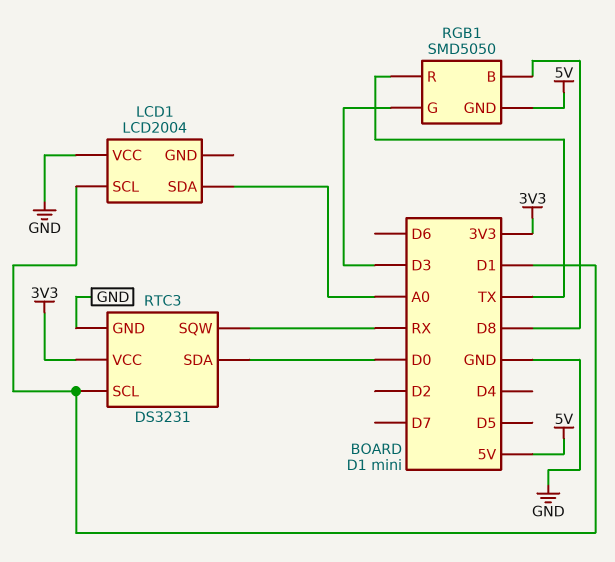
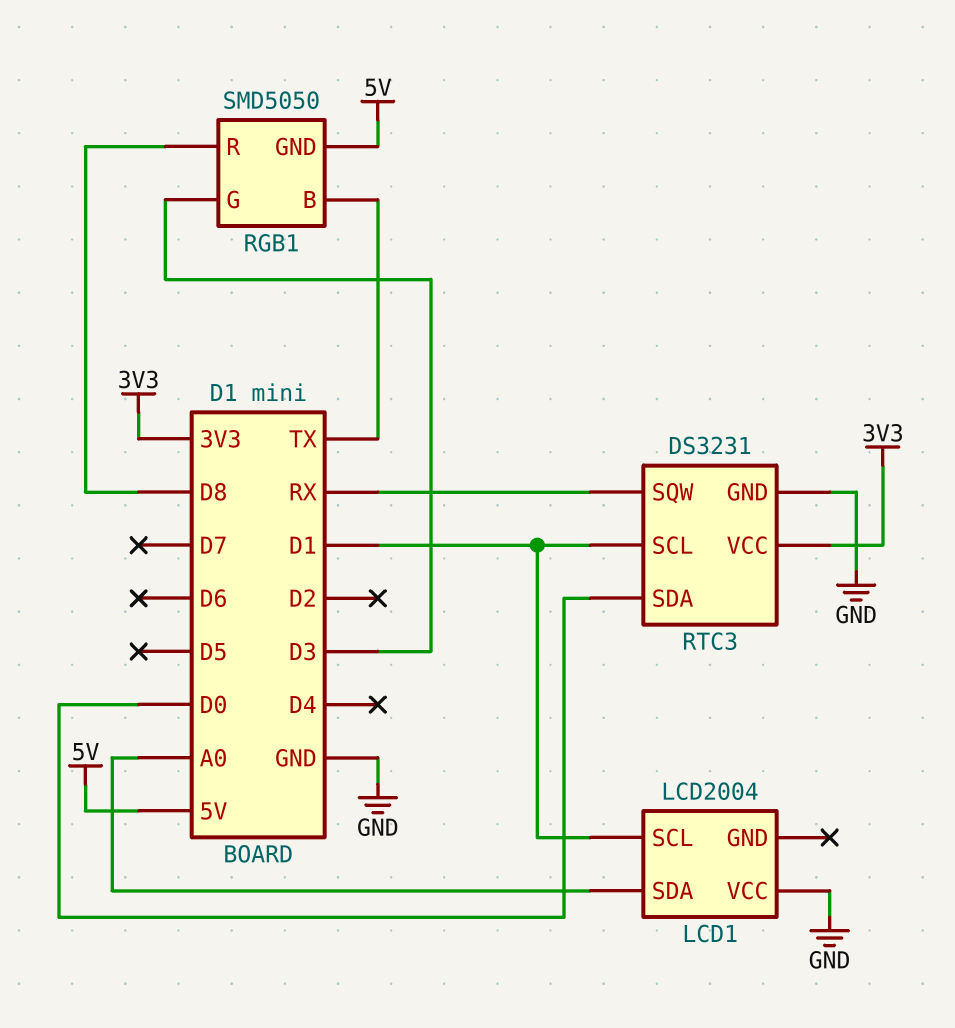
RGB1 pin B: D8 -> TX
RGB1 pin R: TX -> D8

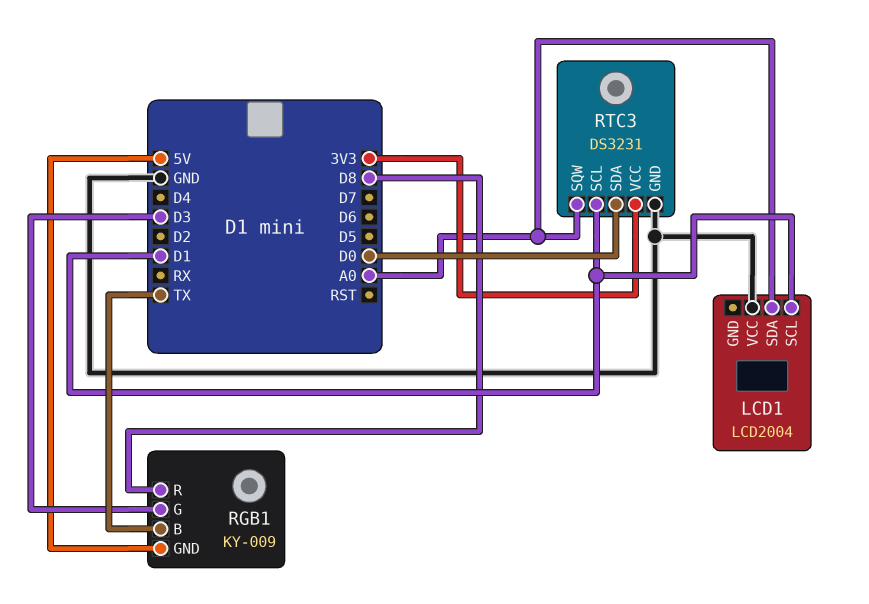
RGB1: SMD5050 -> KY-009
RTC3 pin SQW: RX -> A0

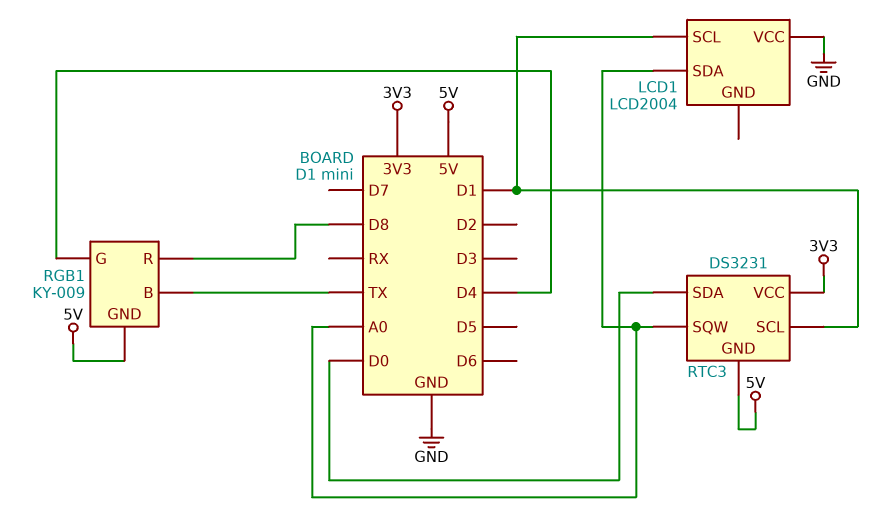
RGB1 pin G: D3 -> D4
RTC3 pin GND: GND -> 5V

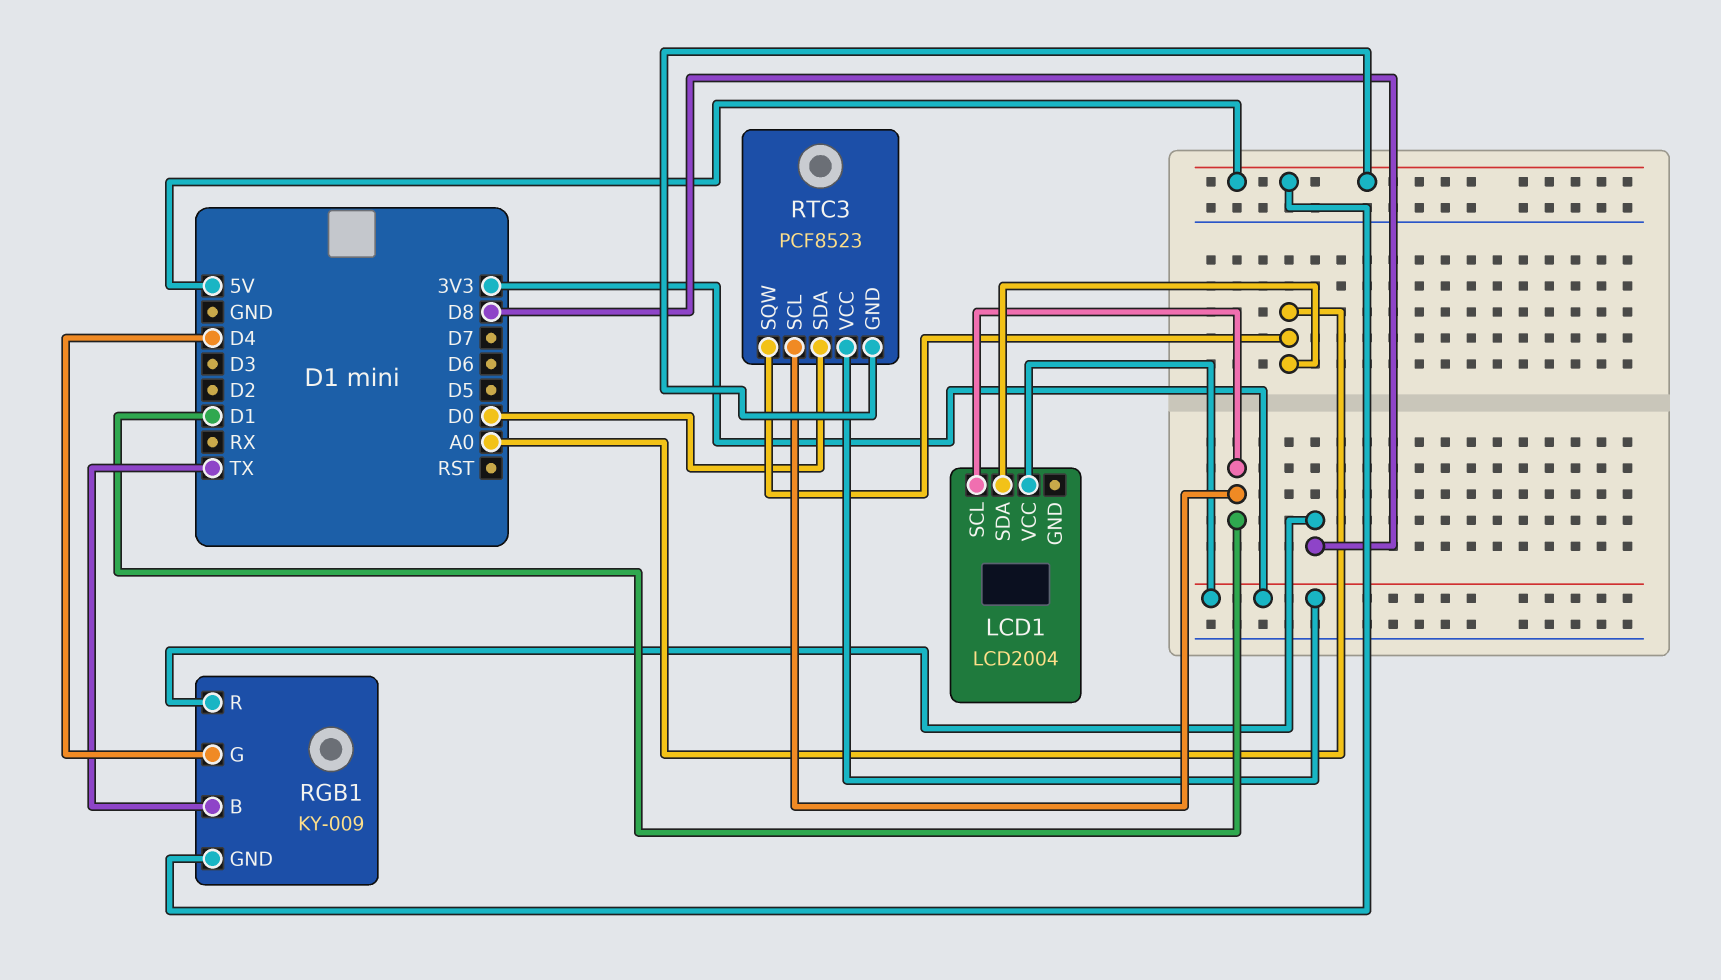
LCD1 pin VCC: GND -> 3V3
RTC3: DS3231 -> PCF8523

